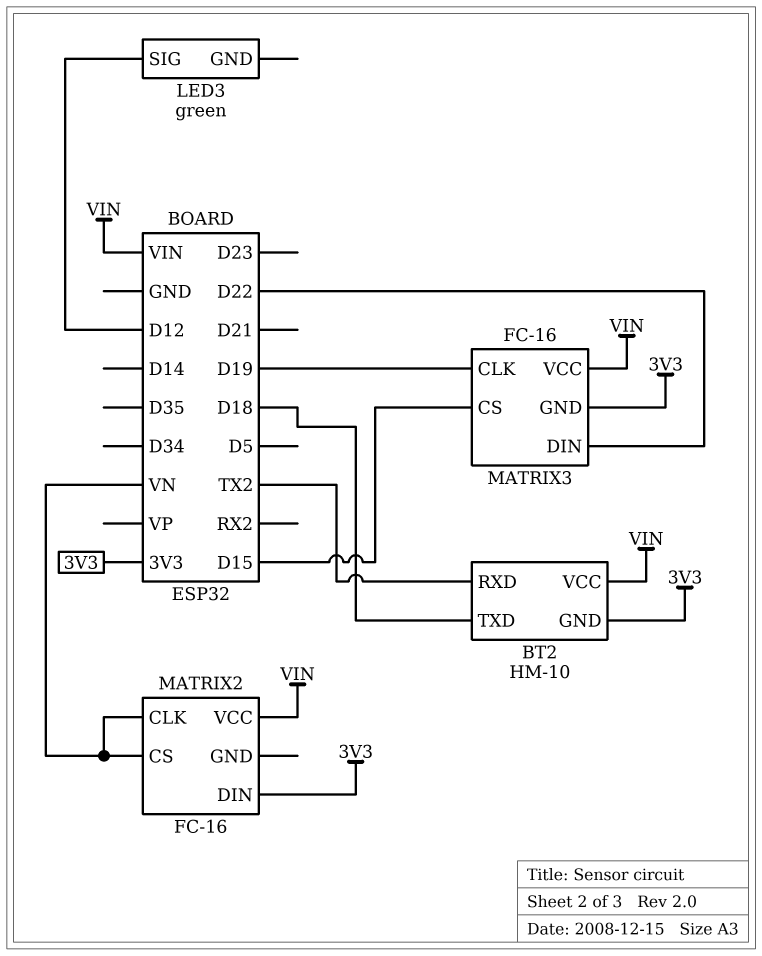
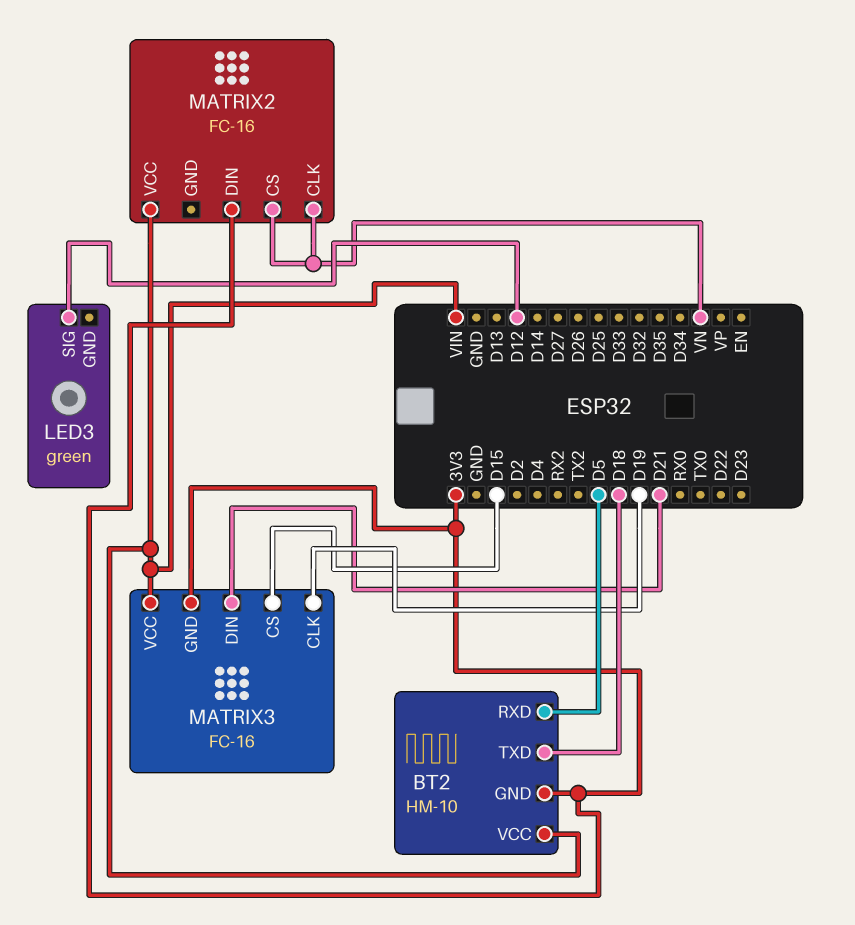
BT2 pin RXD: TX2 -> D5
MATRIX3 pin DIN: D22 -> D21

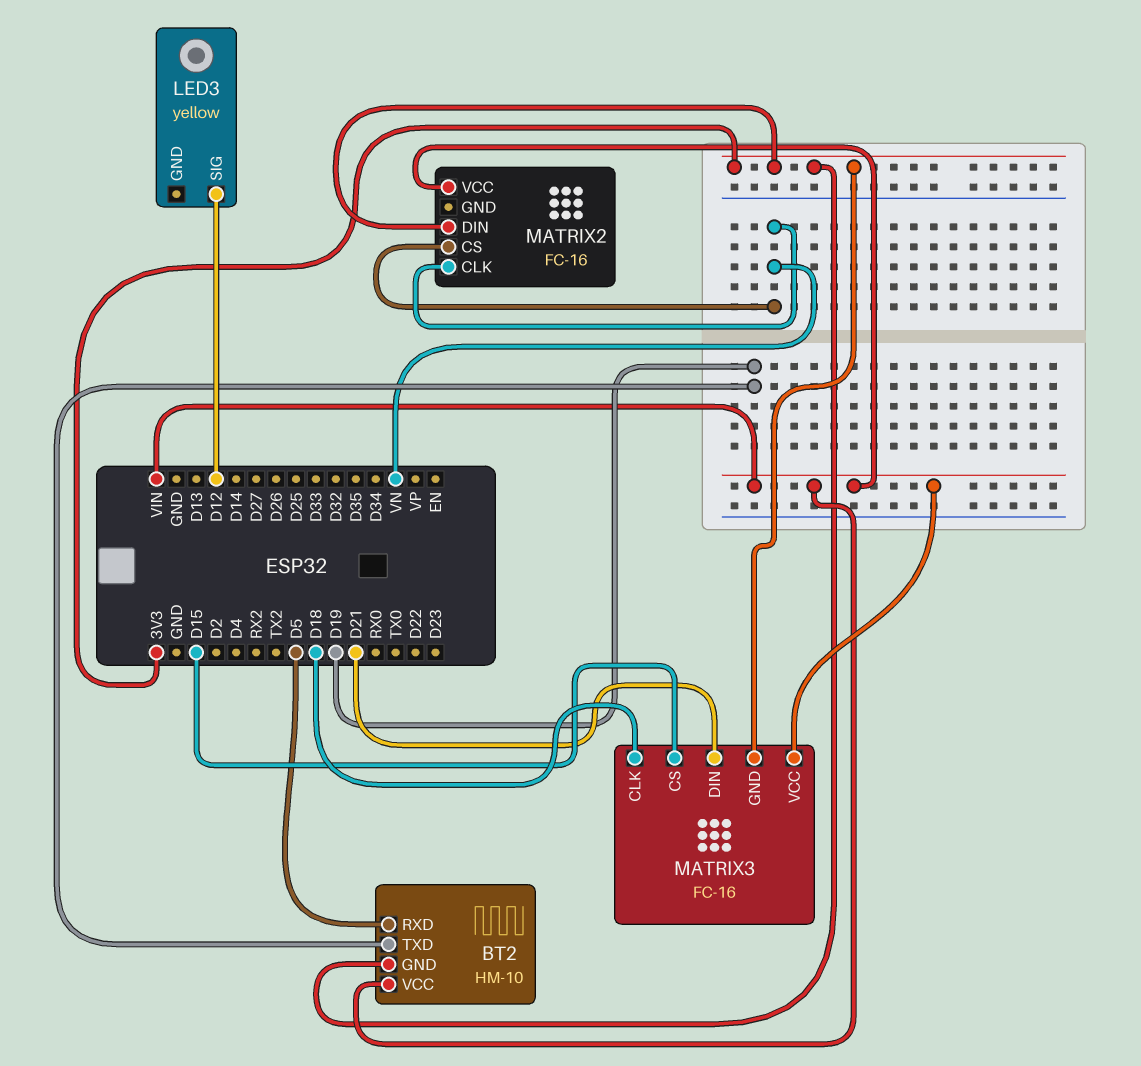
BT2 pin TXD: D18 -> D19
LED3: green -> yellow
MATRIX3 pin CLK: D19 -> D18

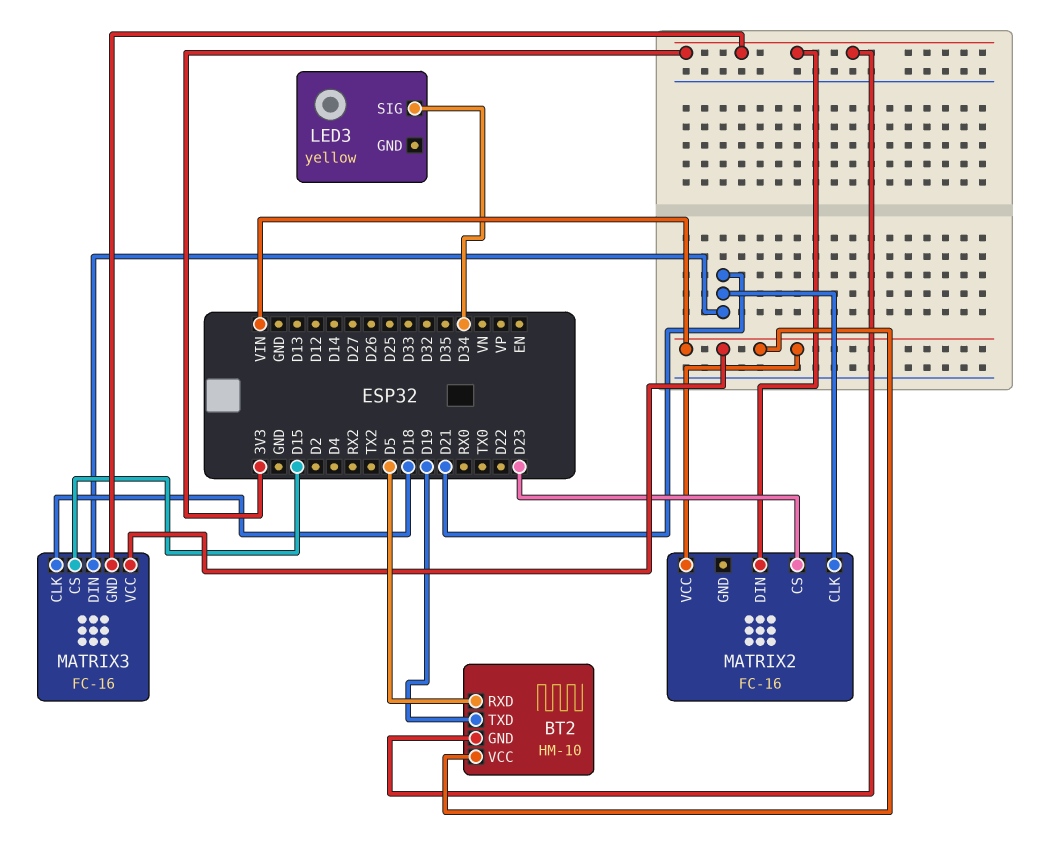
LED3 pin SIG: D12 -> D34
MATRIX2 pin CLK: VN -> D21
MATRIX2 pin CS: VN -> D23

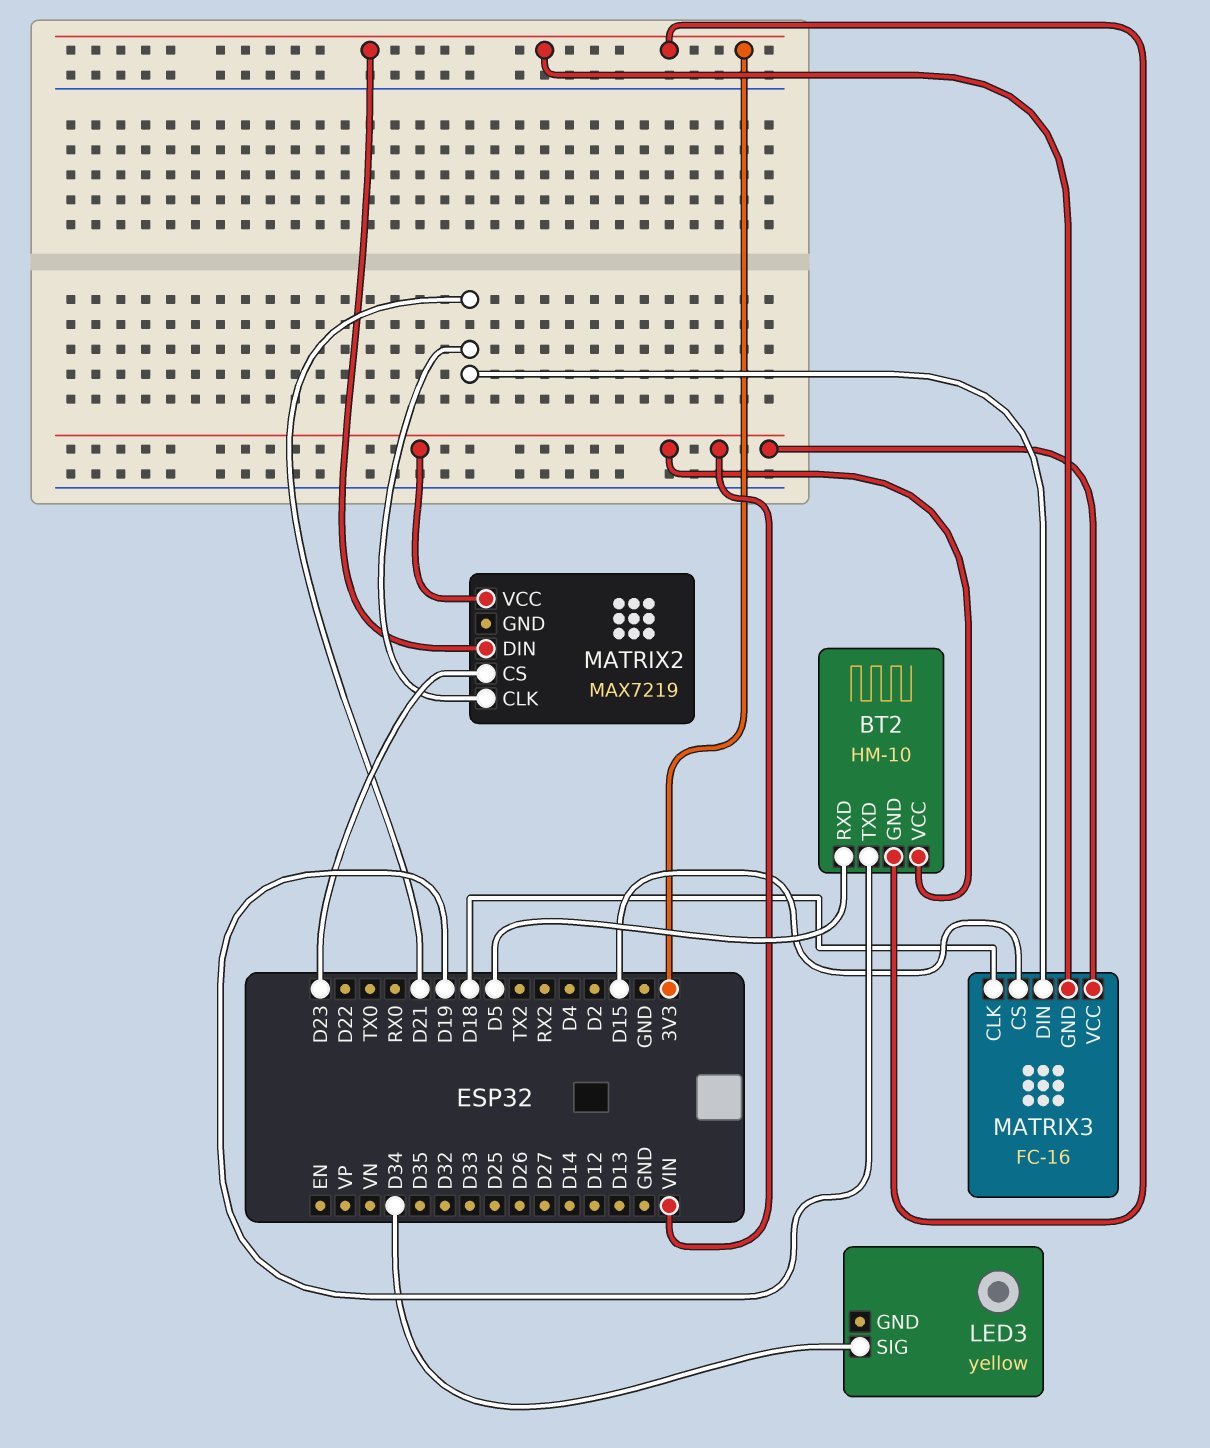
MATRIX2: FC-16 -> MAX7219

